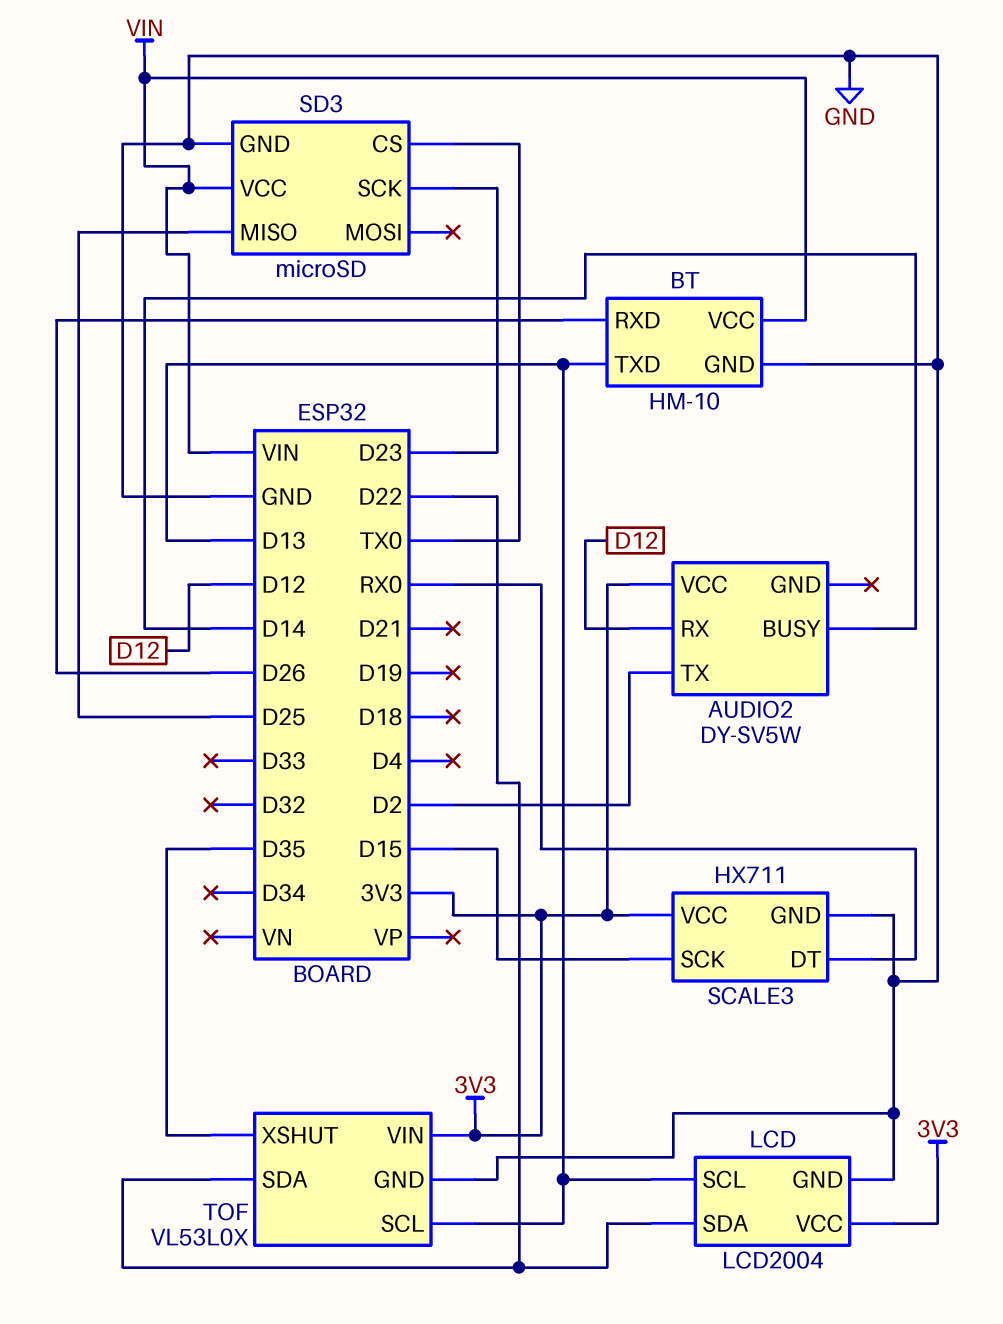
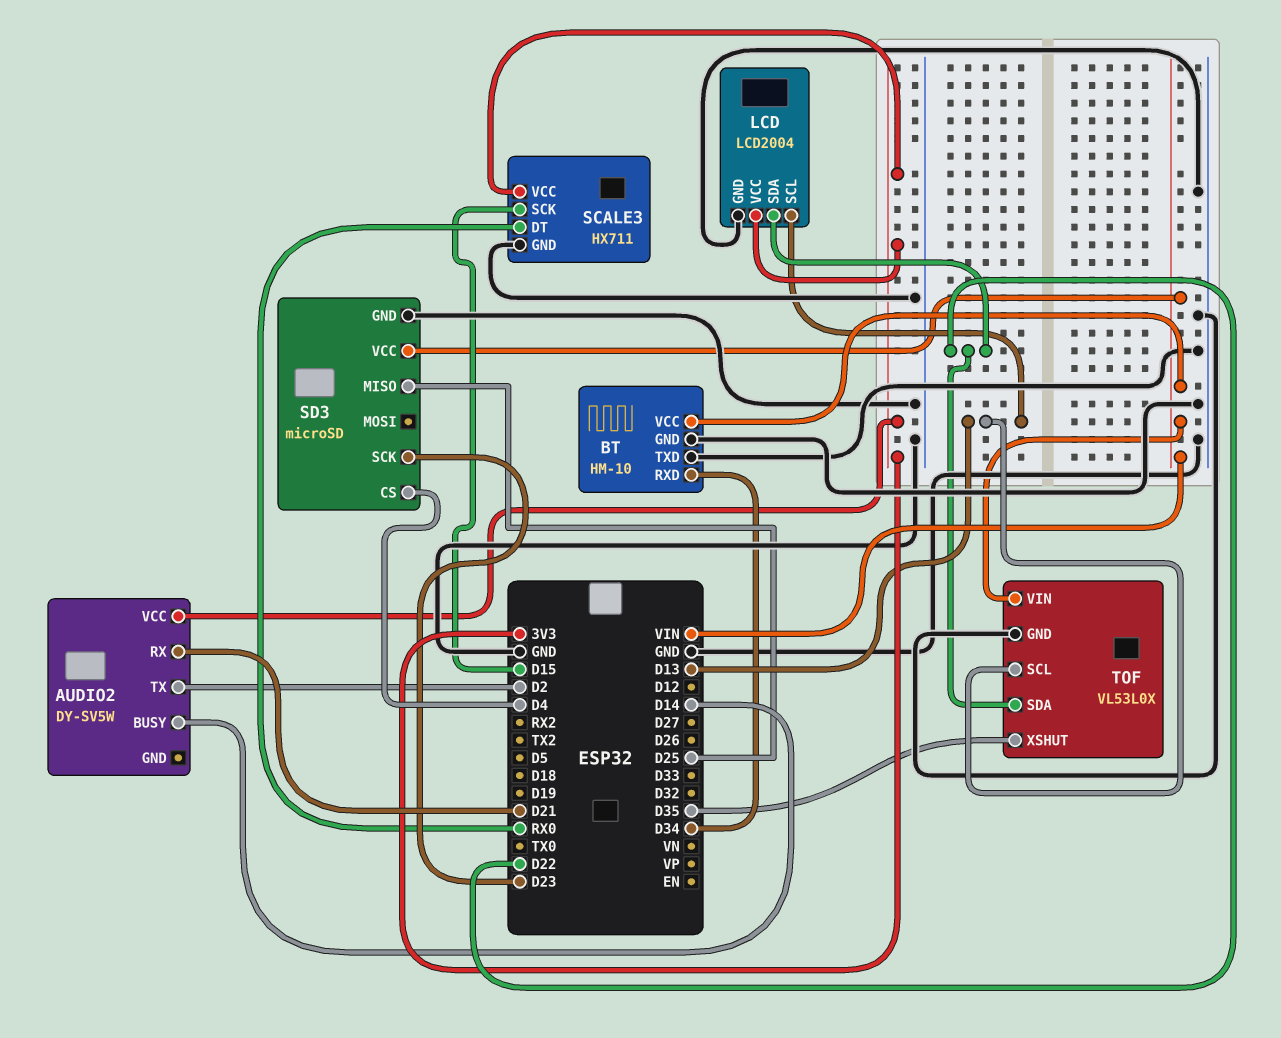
AUDIO2 pin RX: D12 -> D21
BT pin RXD: D26 -> D34
BT pin TXD: D13 -> GND
SD3 pin CS: TX0 -> D4
TOF pin VIN: 3V3 -> VIN

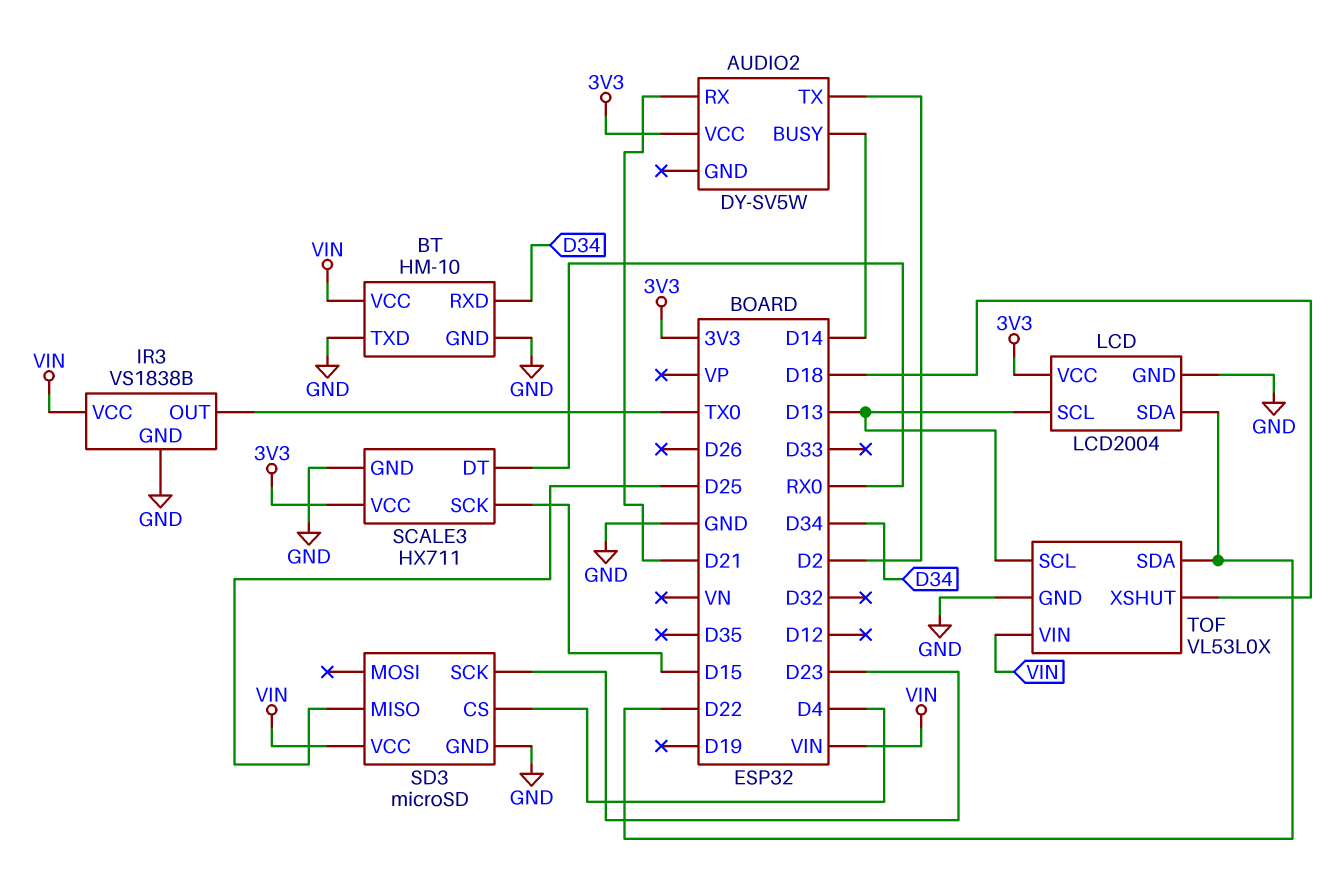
IR3: none -> VS1838B
IR3 pin GND: none -> GND
IR3 pin OUT: none -> TX0
IR3 pin VCC: none -> VIN
TOF pin XSHUT: D35 -> D18

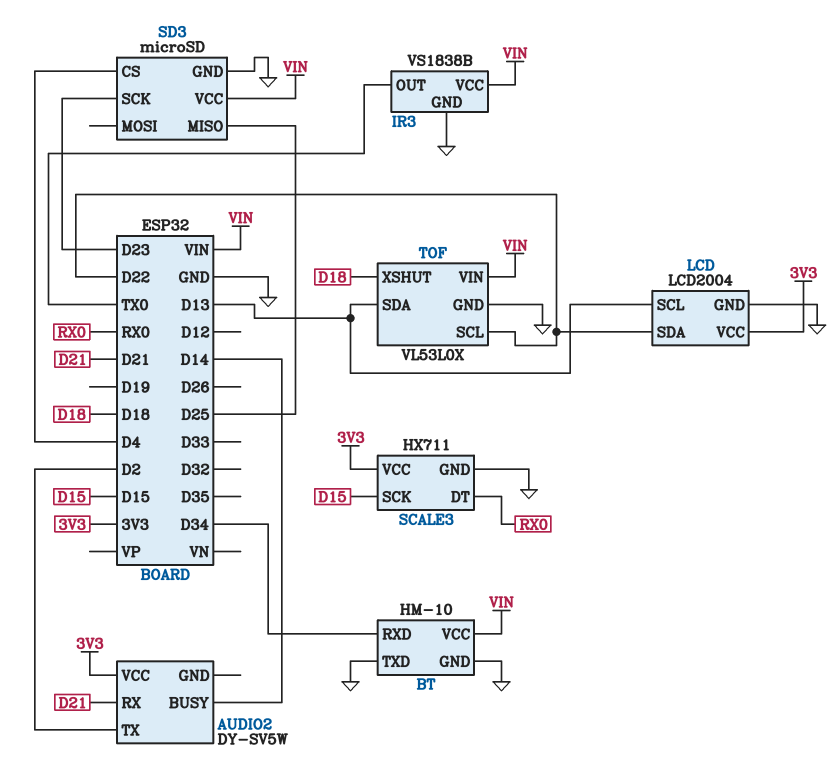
TOF pin SCL: D13 -> D22
TOF pin SDA: D22 -> D13

